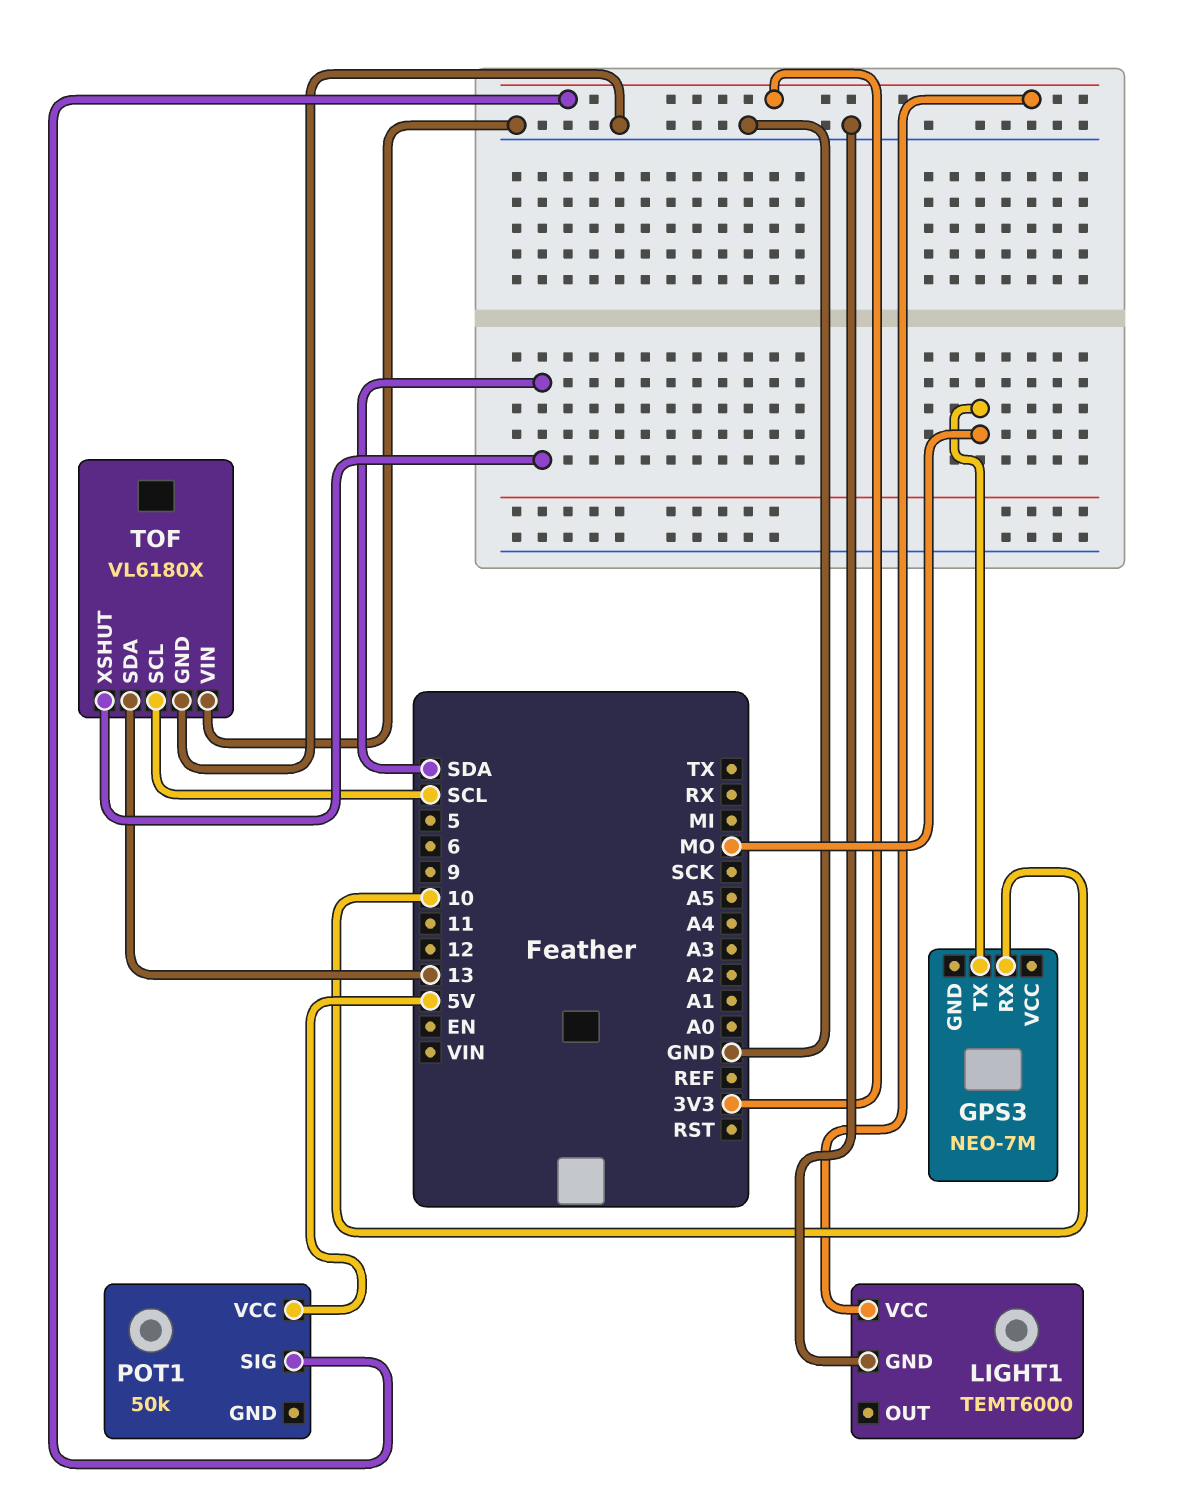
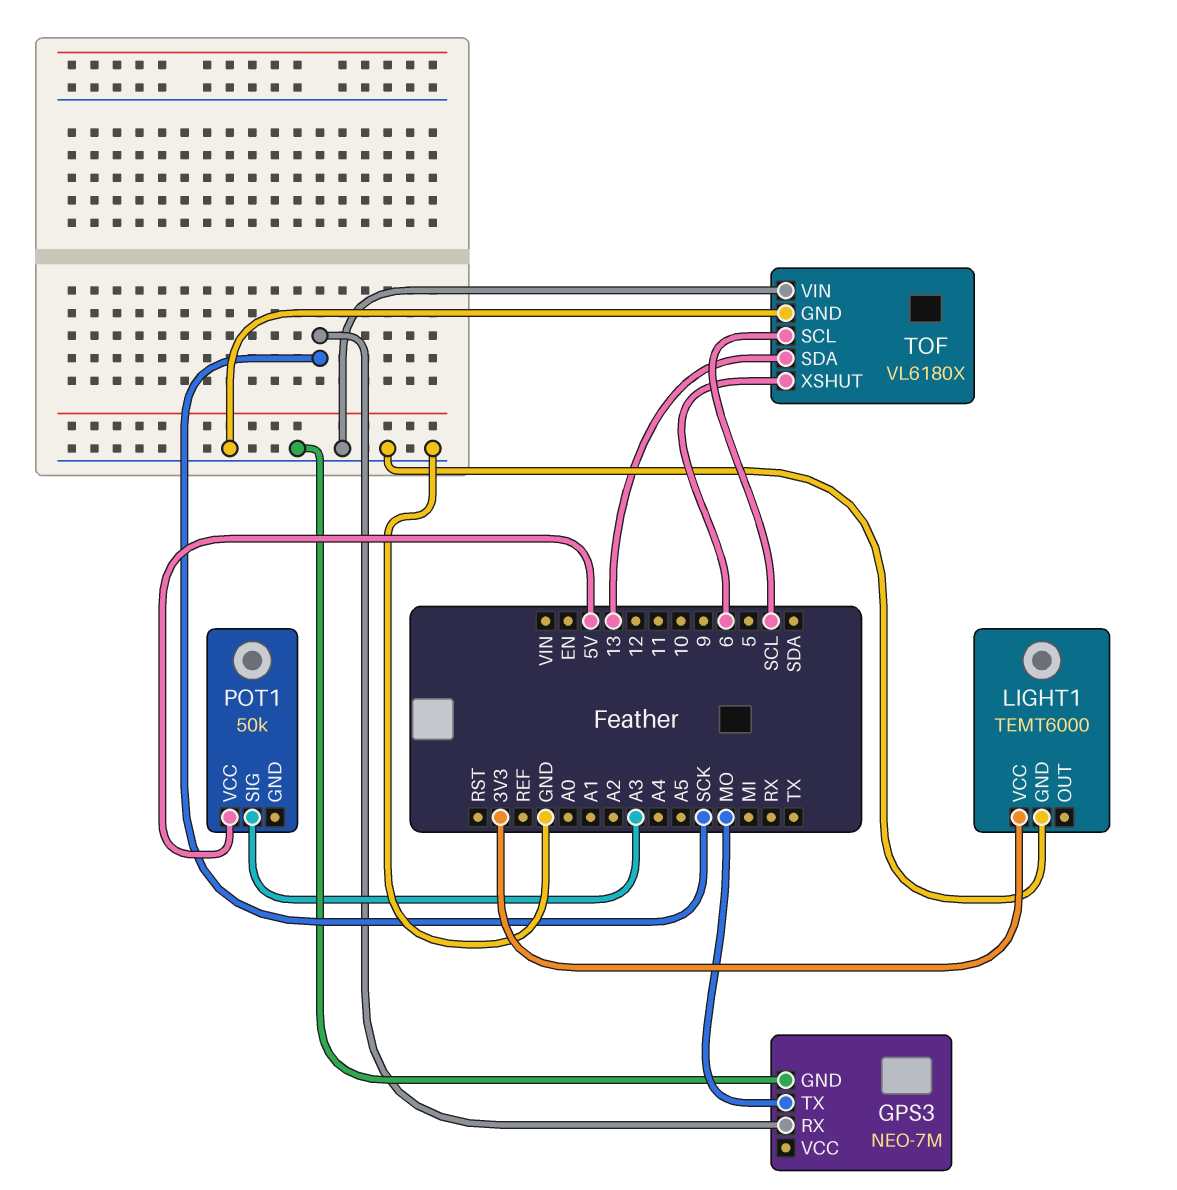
GPS3 pin GND: none -> GND
GPS3 pin RX: 10 -> SCK
POT1 pin SIG: 3V3 -> A3
TOF pin XSHUT: SDA -> 6

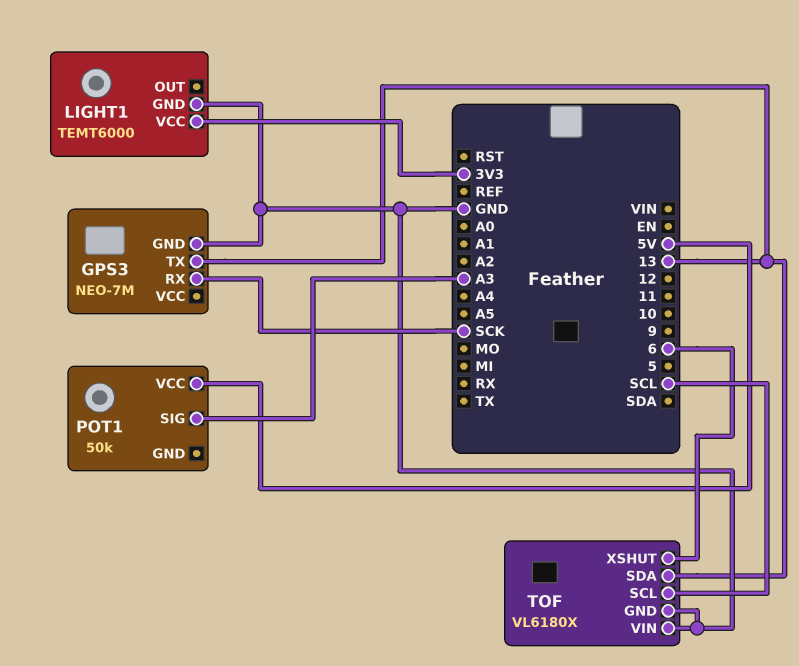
GPS3 pin TX: MO -> 13

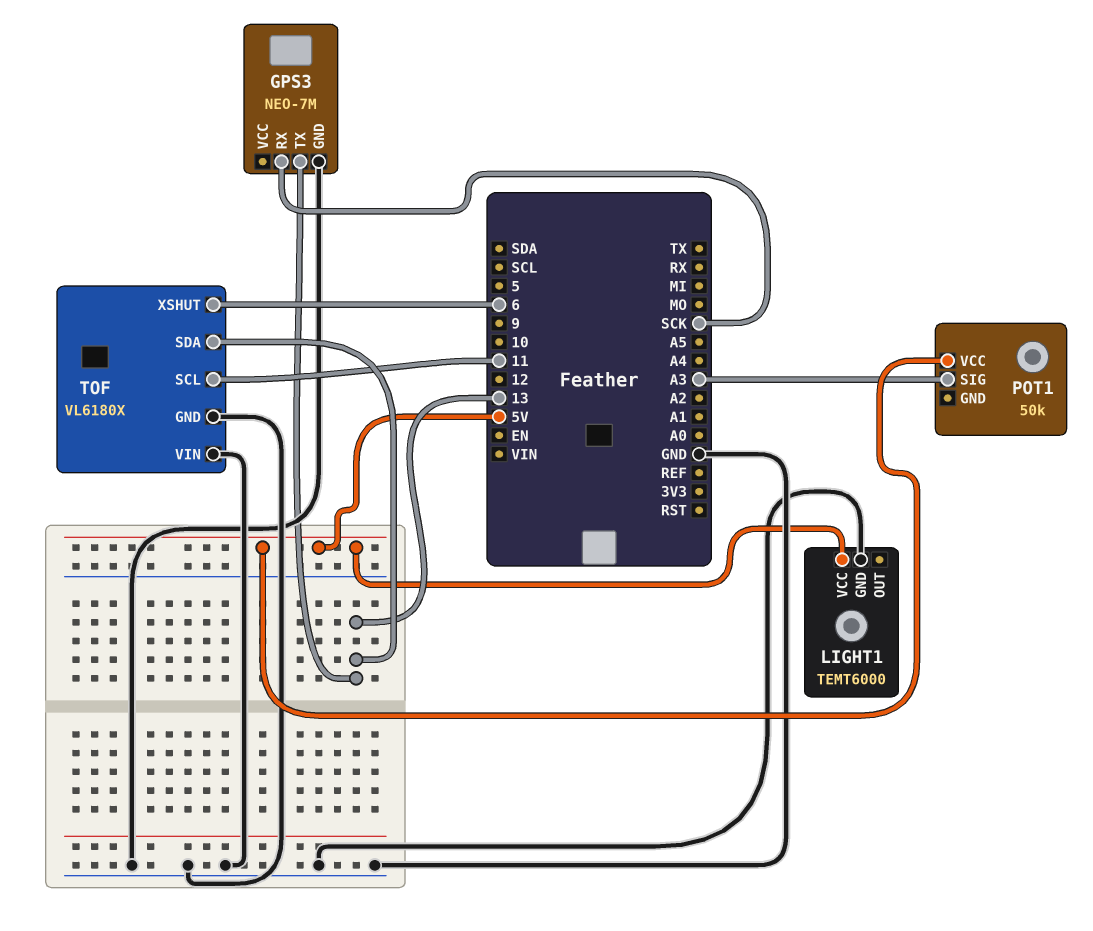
LIGHT1 pin VCC: 3V3 -> 5V
TOF pin SCL: SCL -> 11

